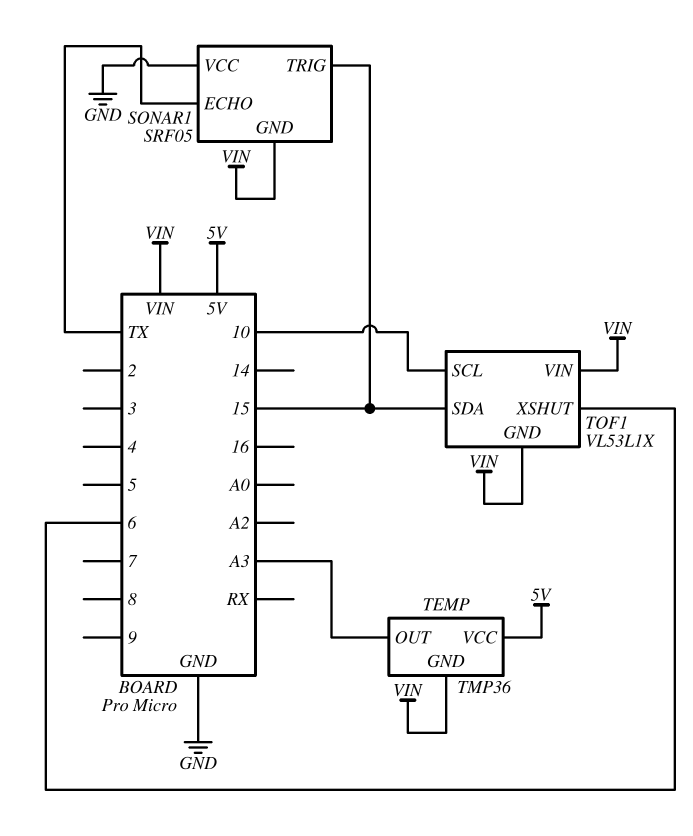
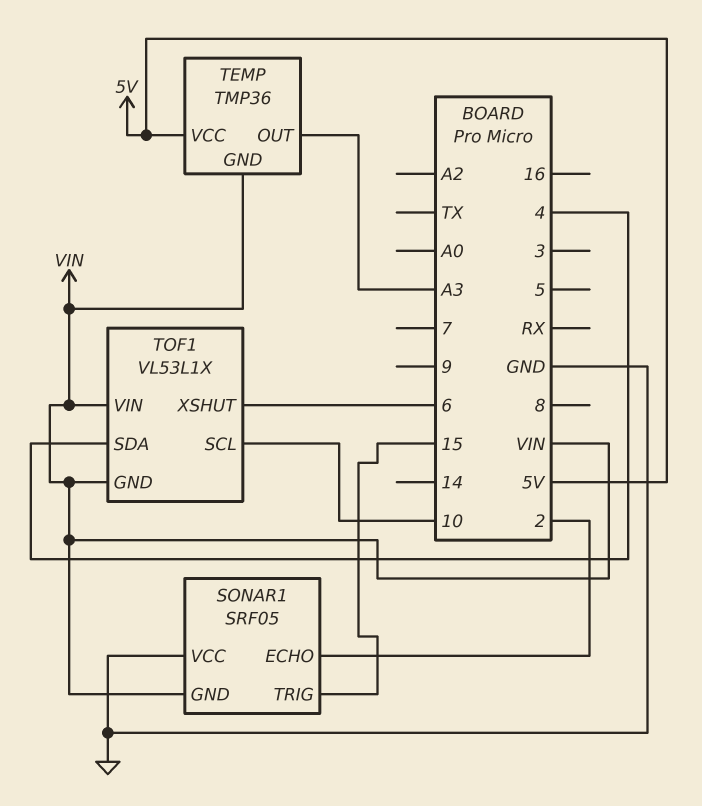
SONAR1 pin ECHO: TX -> 2
TOF1 pin SDA: 15 -> 4

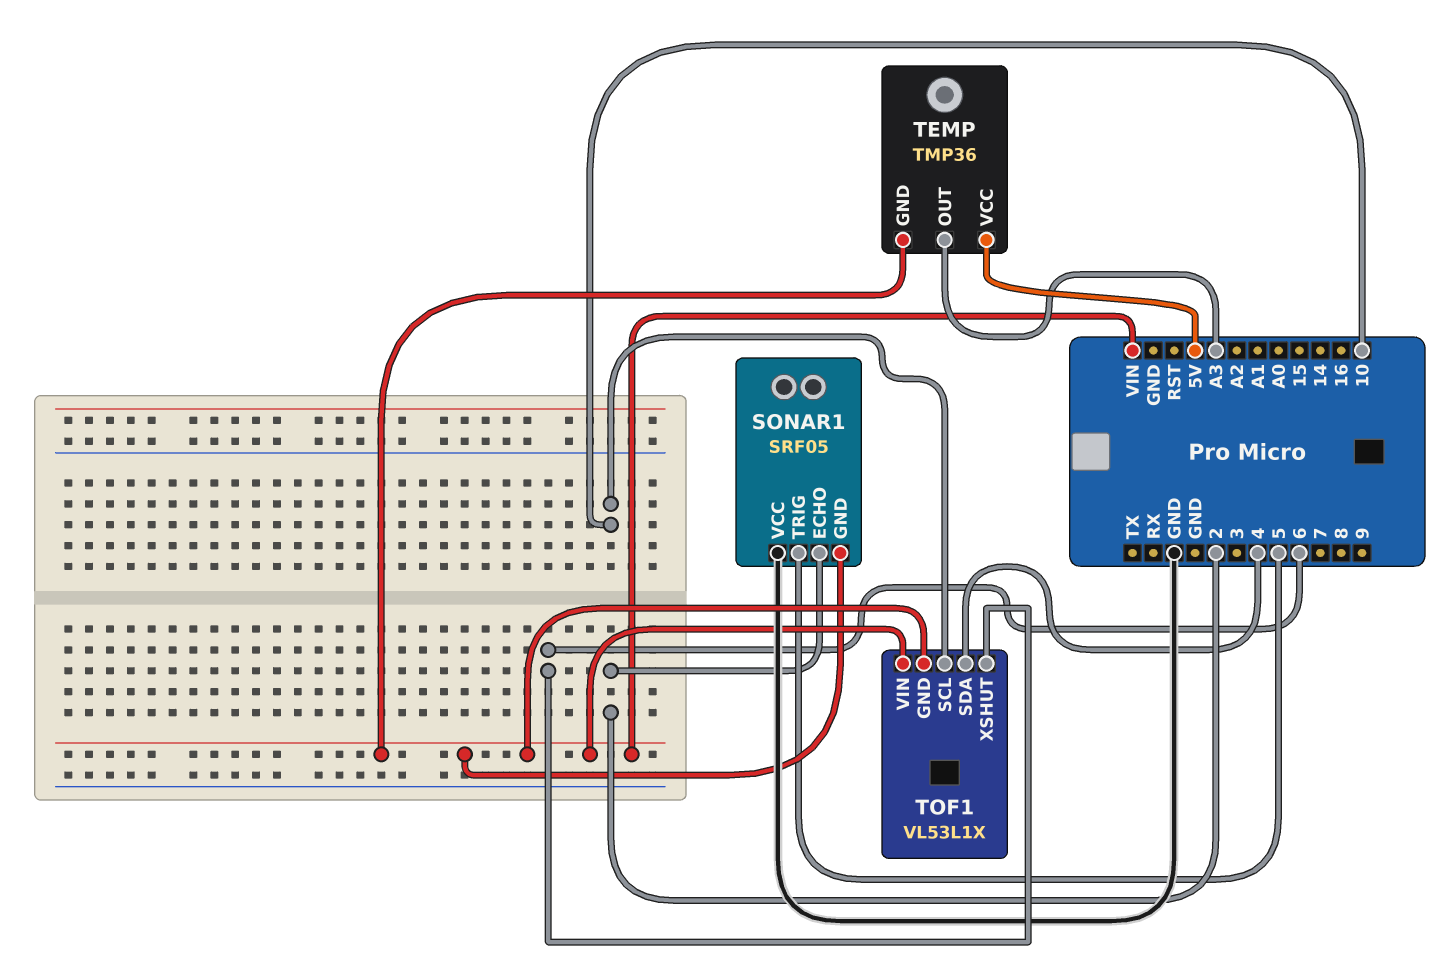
SONAR1 pin TRIG: 15 -> 5

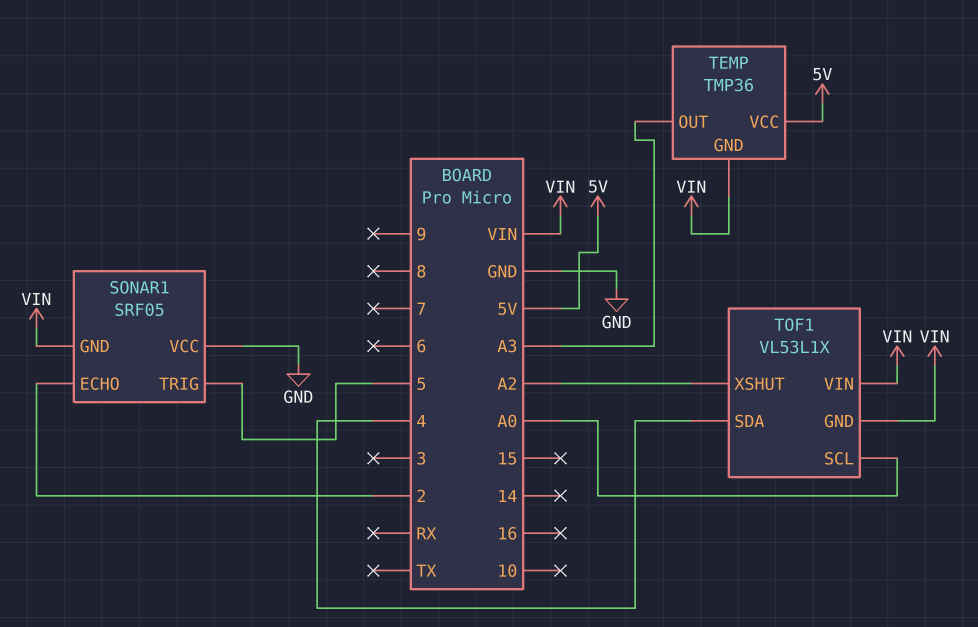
TOF1 pin SCL: 10 -> A0
TOF1 pin XSHUT: 6 -> A2

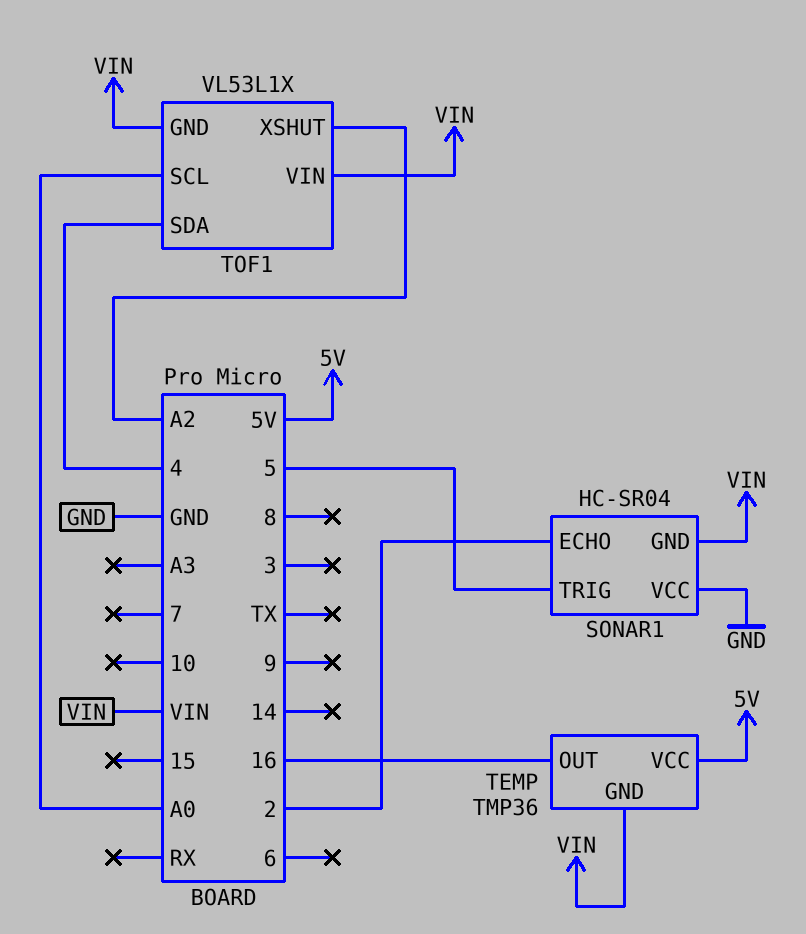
SONAR1: SRF05 -> HC-SR04
TEMP pin OUT: A3 -> 16

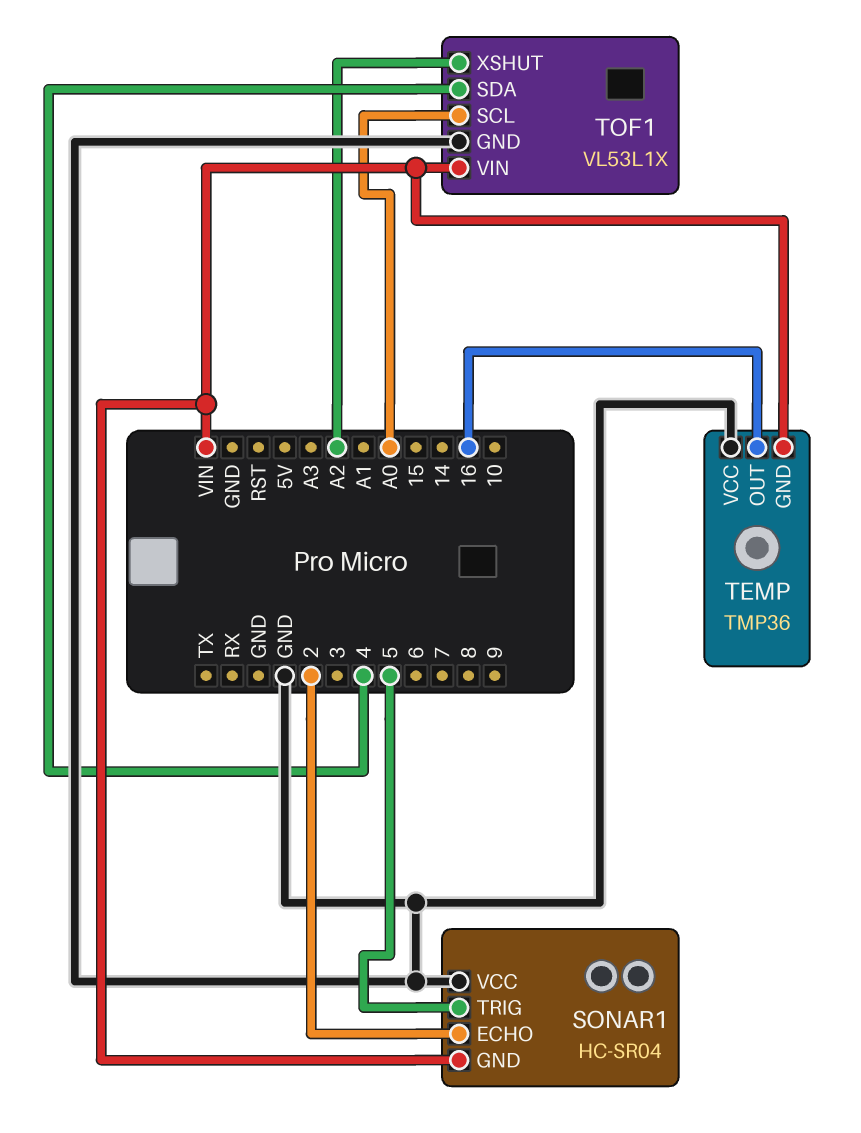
TEMP pin VCC: 5V -> GND
TOF1 pin GND: VIN -> GND

